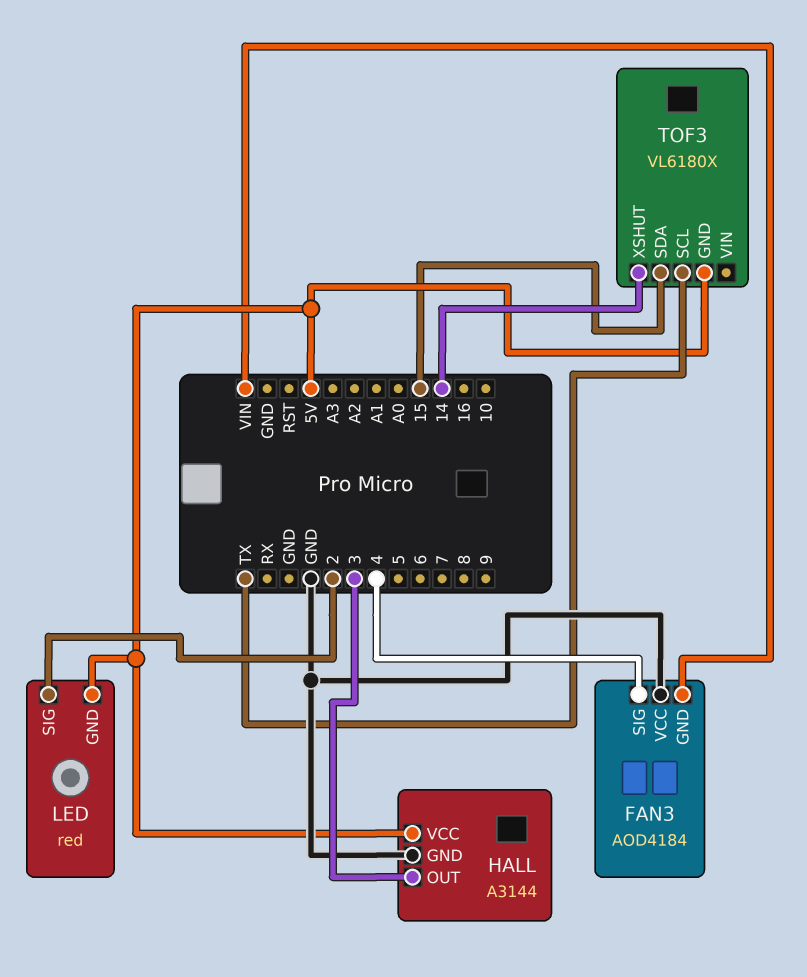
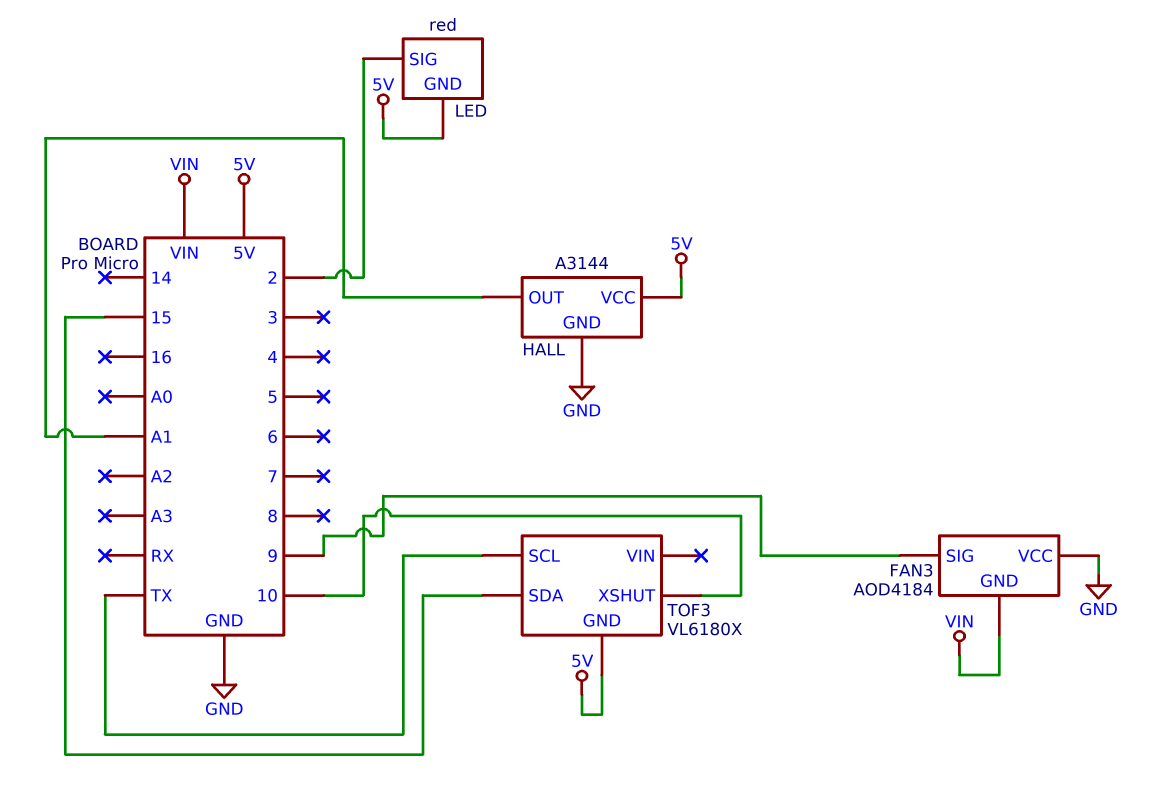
FAN3 pin SIG: 4 -> 9
HALL pin OUT: 3 -> A1
TOF3 pin XSHUT: 14 -> 10

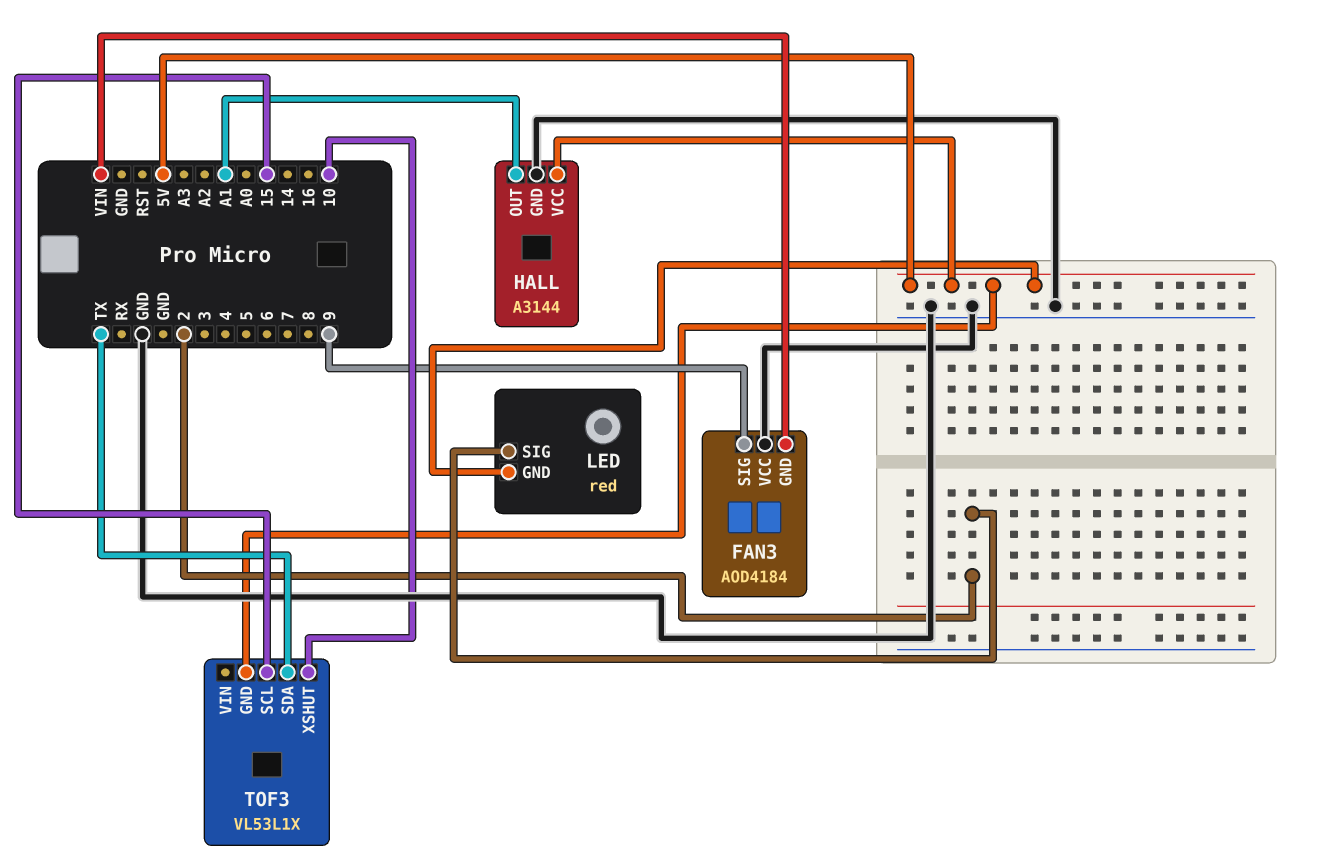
TOF3: VL6180X -> VL53L1X
TOF3 pin SCL: TX -> 15
TOF3 pin SDA: 15 -> TX

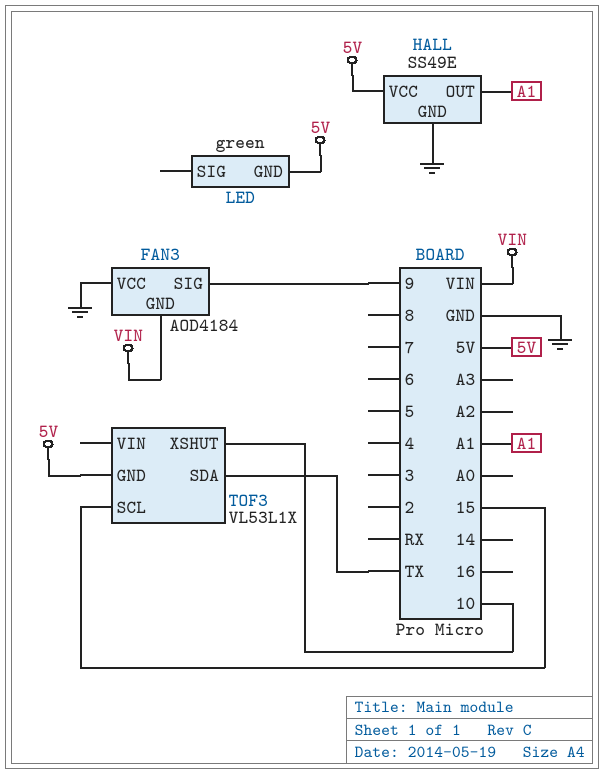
HALL: A3144 -> SS49E
LED: red -> green
LED pin SIG: 2 -> none

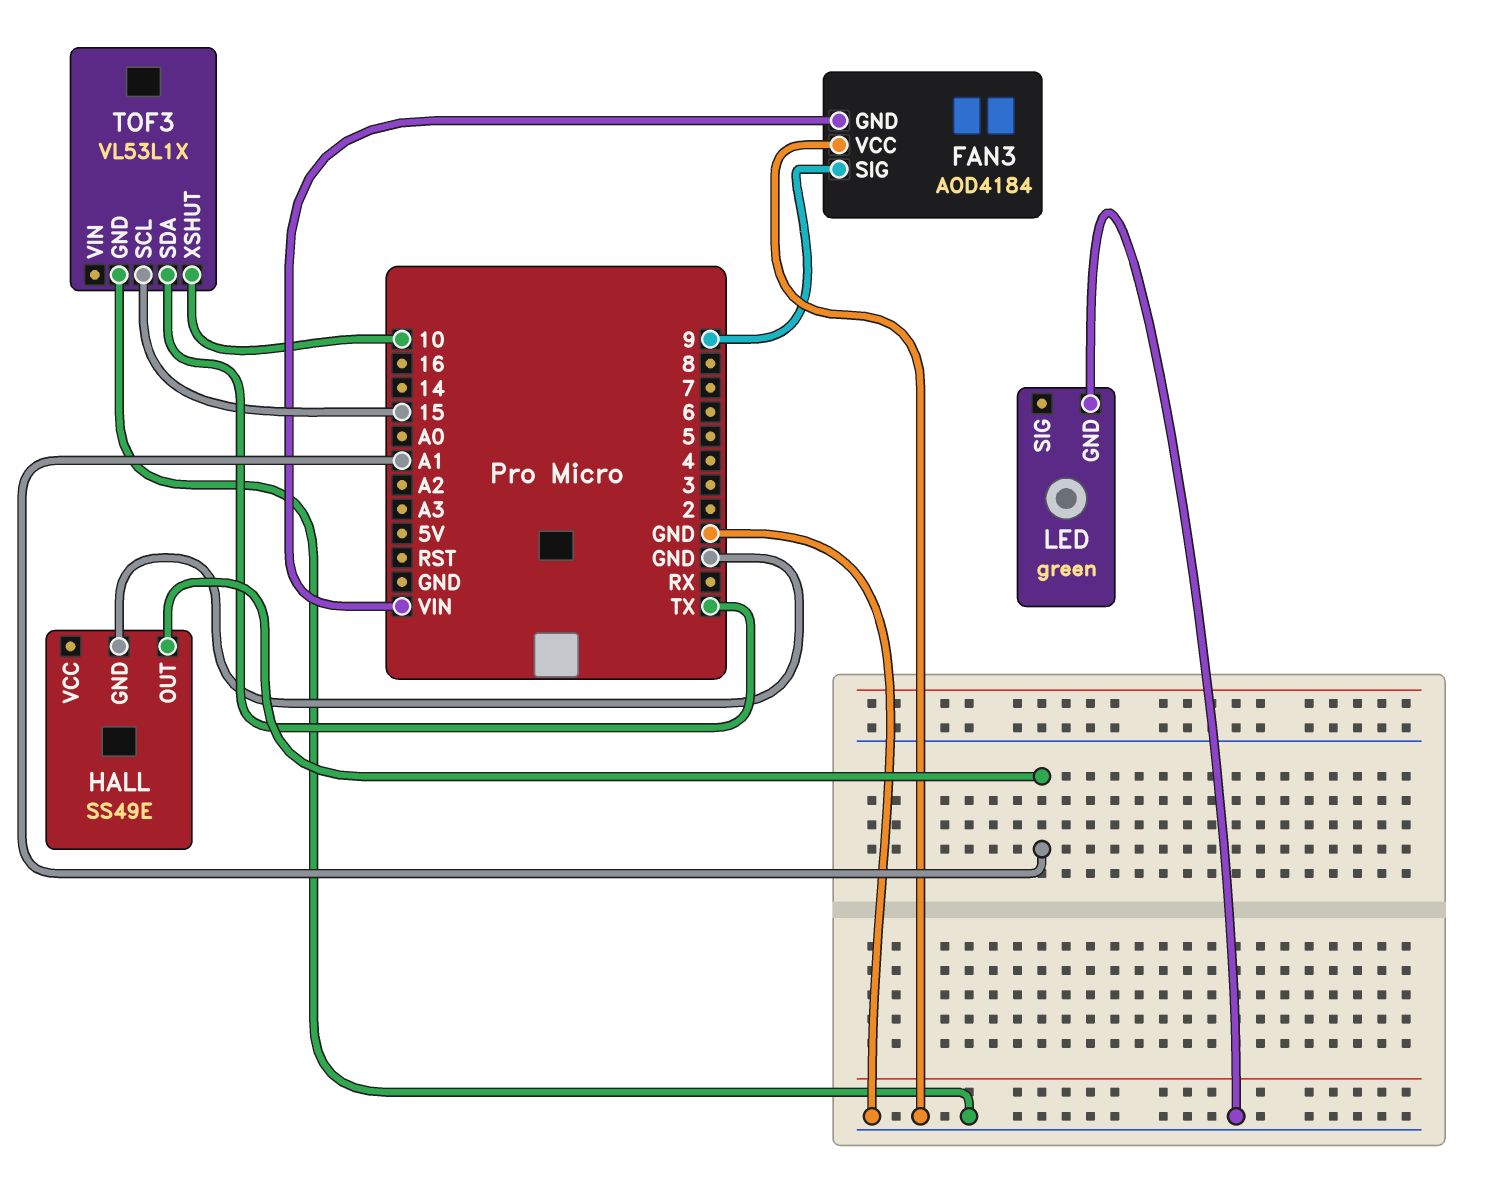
HALL pin VCC: 5V -> none
LED pin GND: 5V -> GND
TOF3 pin GND: 5V -> GND

